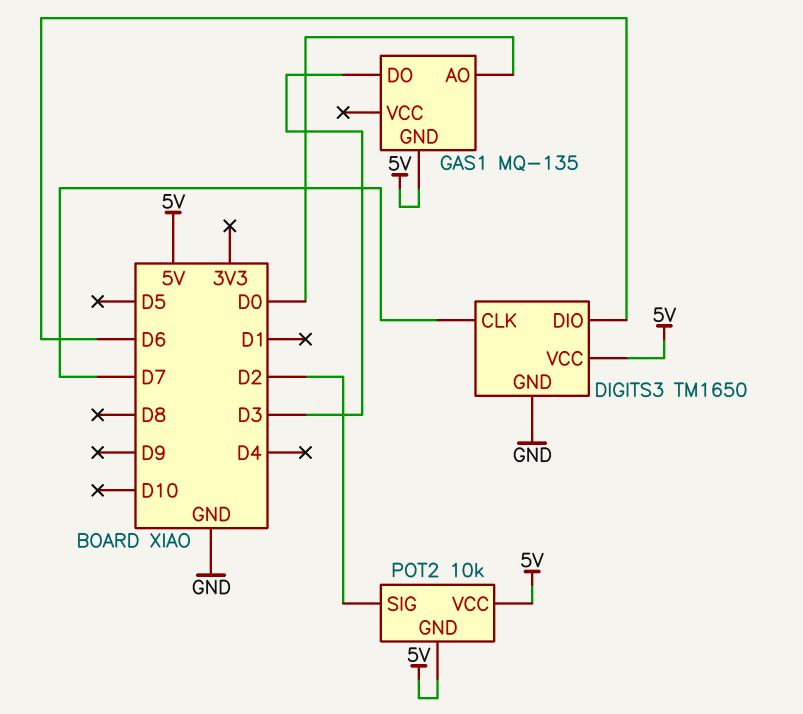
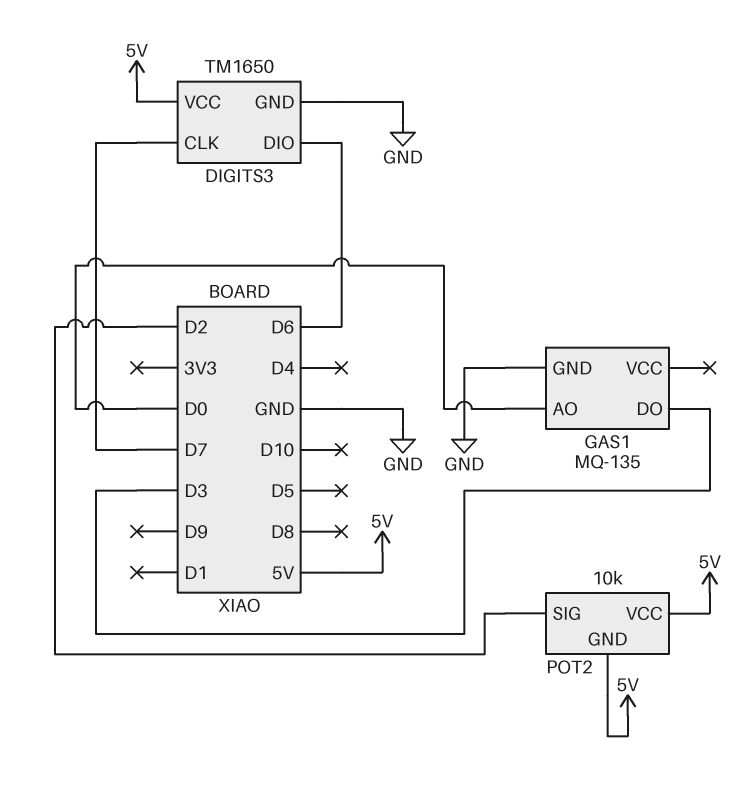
GAS1 pin GND: 5V -> GND

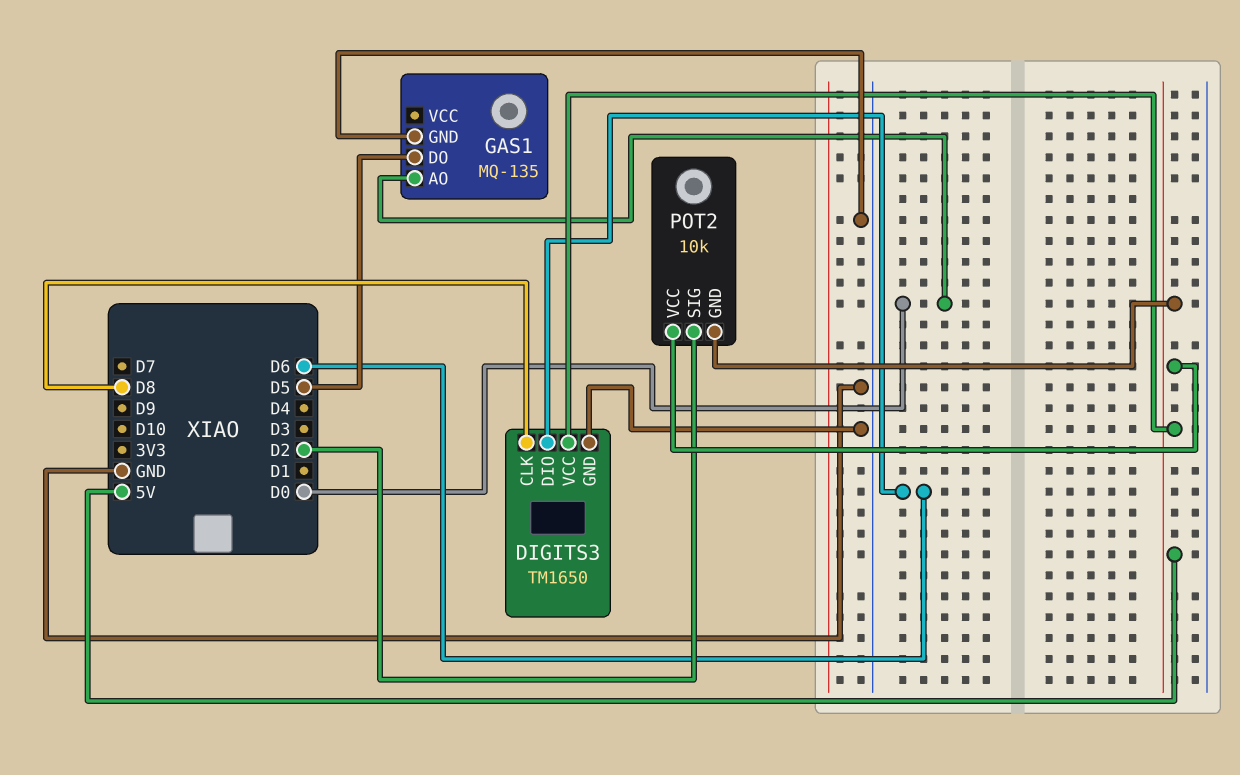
DIGITS3 pin CLK: D7 -> D8
GAS1 pin DO: D3 -> D5

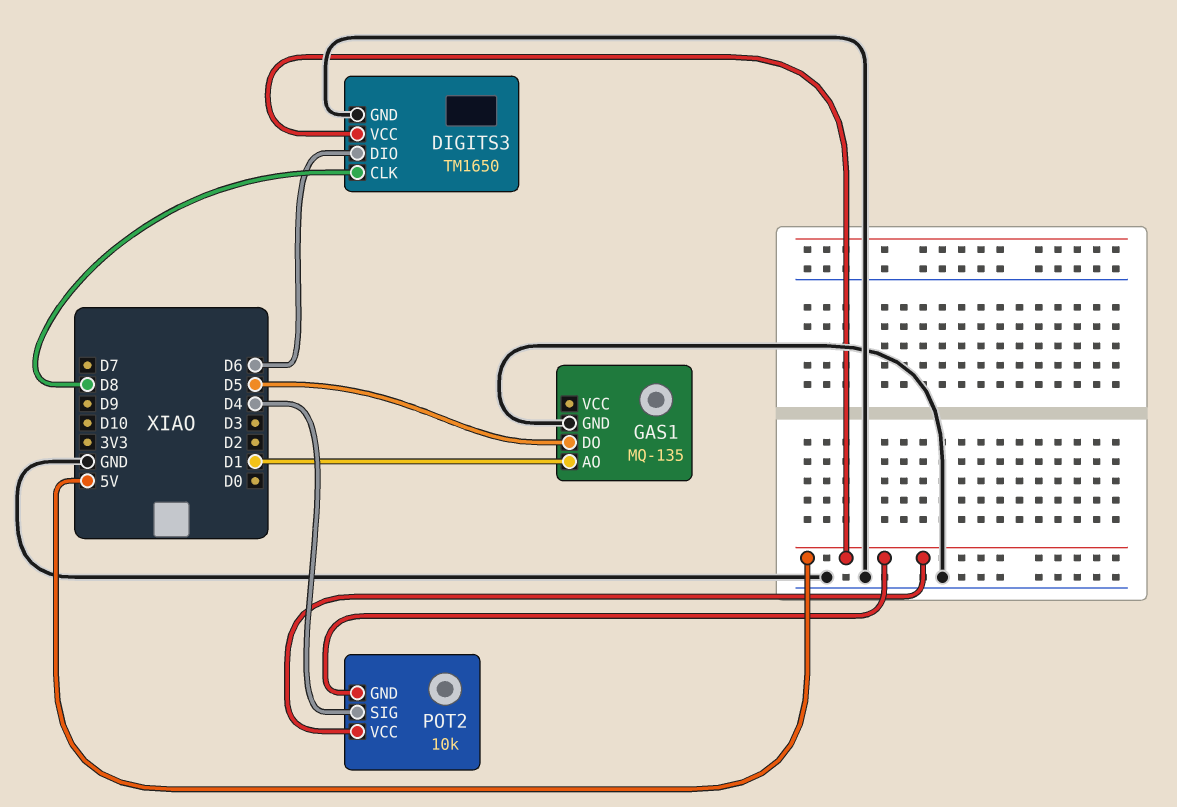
GAS1 pin AO: D0 -> D1
POT2 pin SIG: D2 -> D4

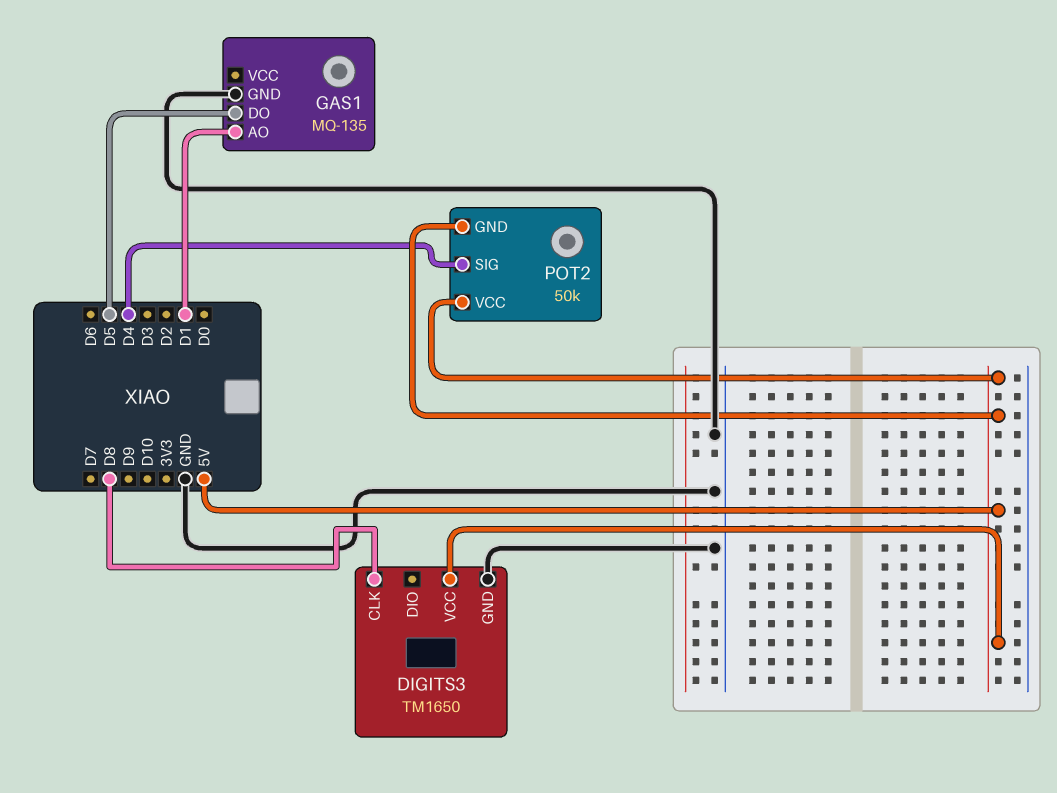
DIGITS3 pin DIO: D6 -> none
POT2: 10k -> 50k

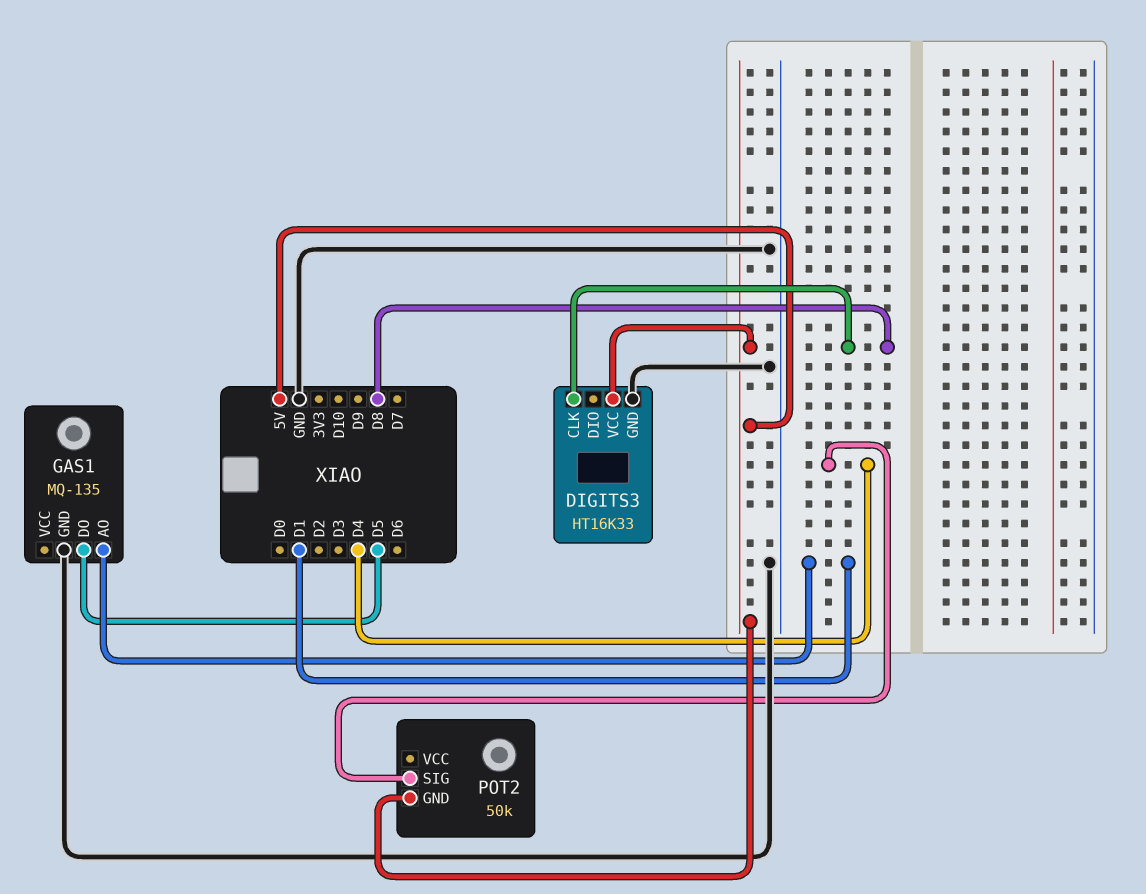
DIGITS3: TM1650 -> HT16K33
POT2 pin VCC: 5V -> none

